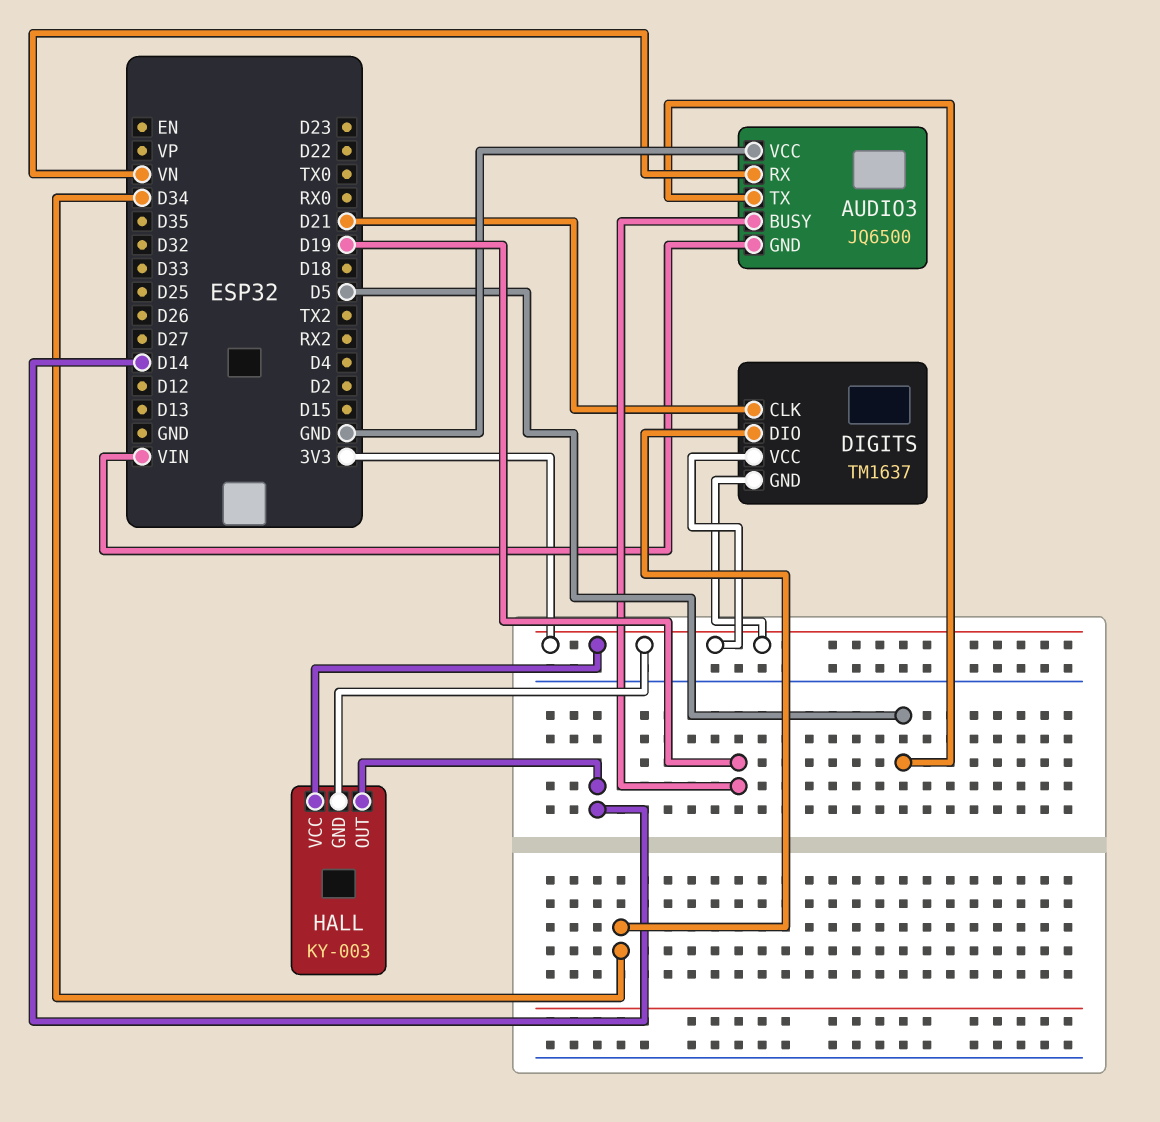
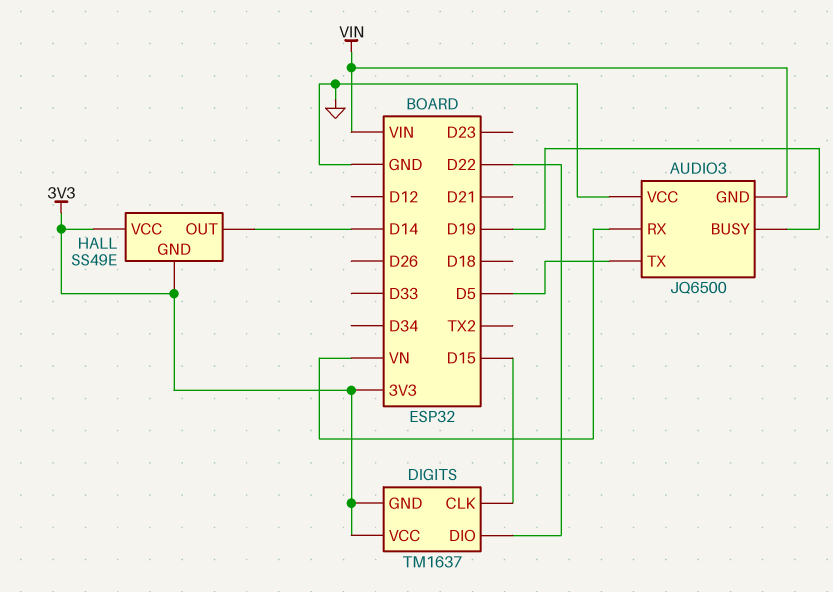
DIGITS pin CLK: D21 -> D15
DIGITS pin DIO: D34 -> D22
HALL: KY-003 -> SS49E

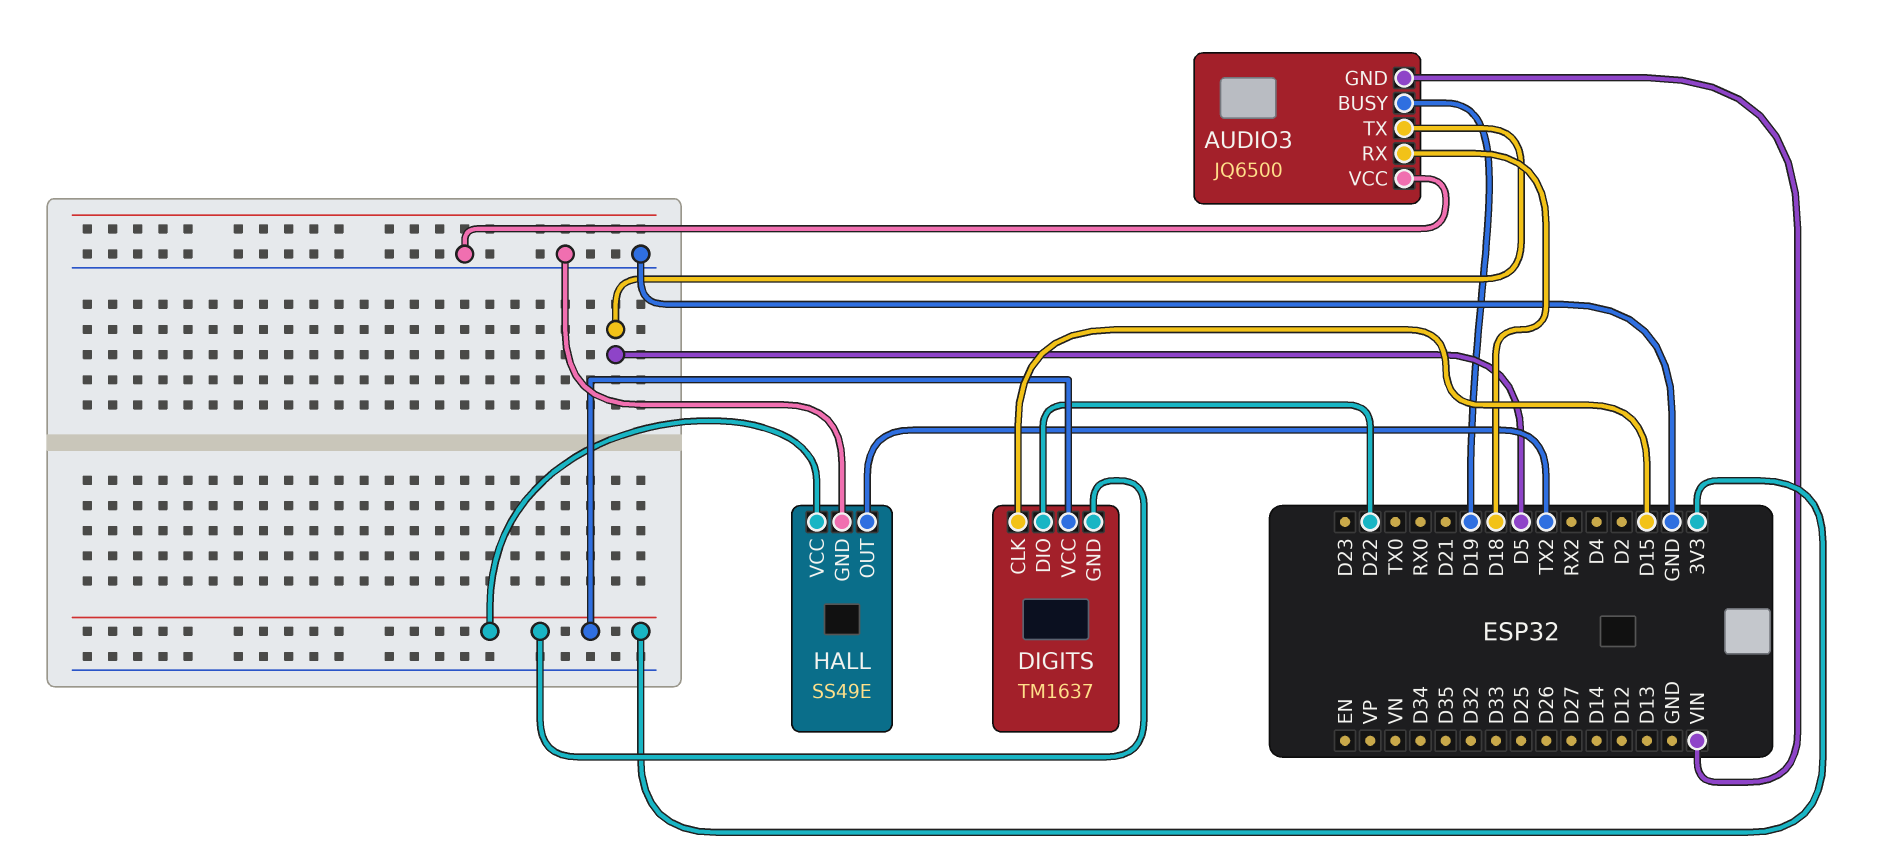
AUDIO3 pin RX: VN -> D18
HALL pin GND: 3V3 -> GND
HALL pin OUT: D14 -> TX2

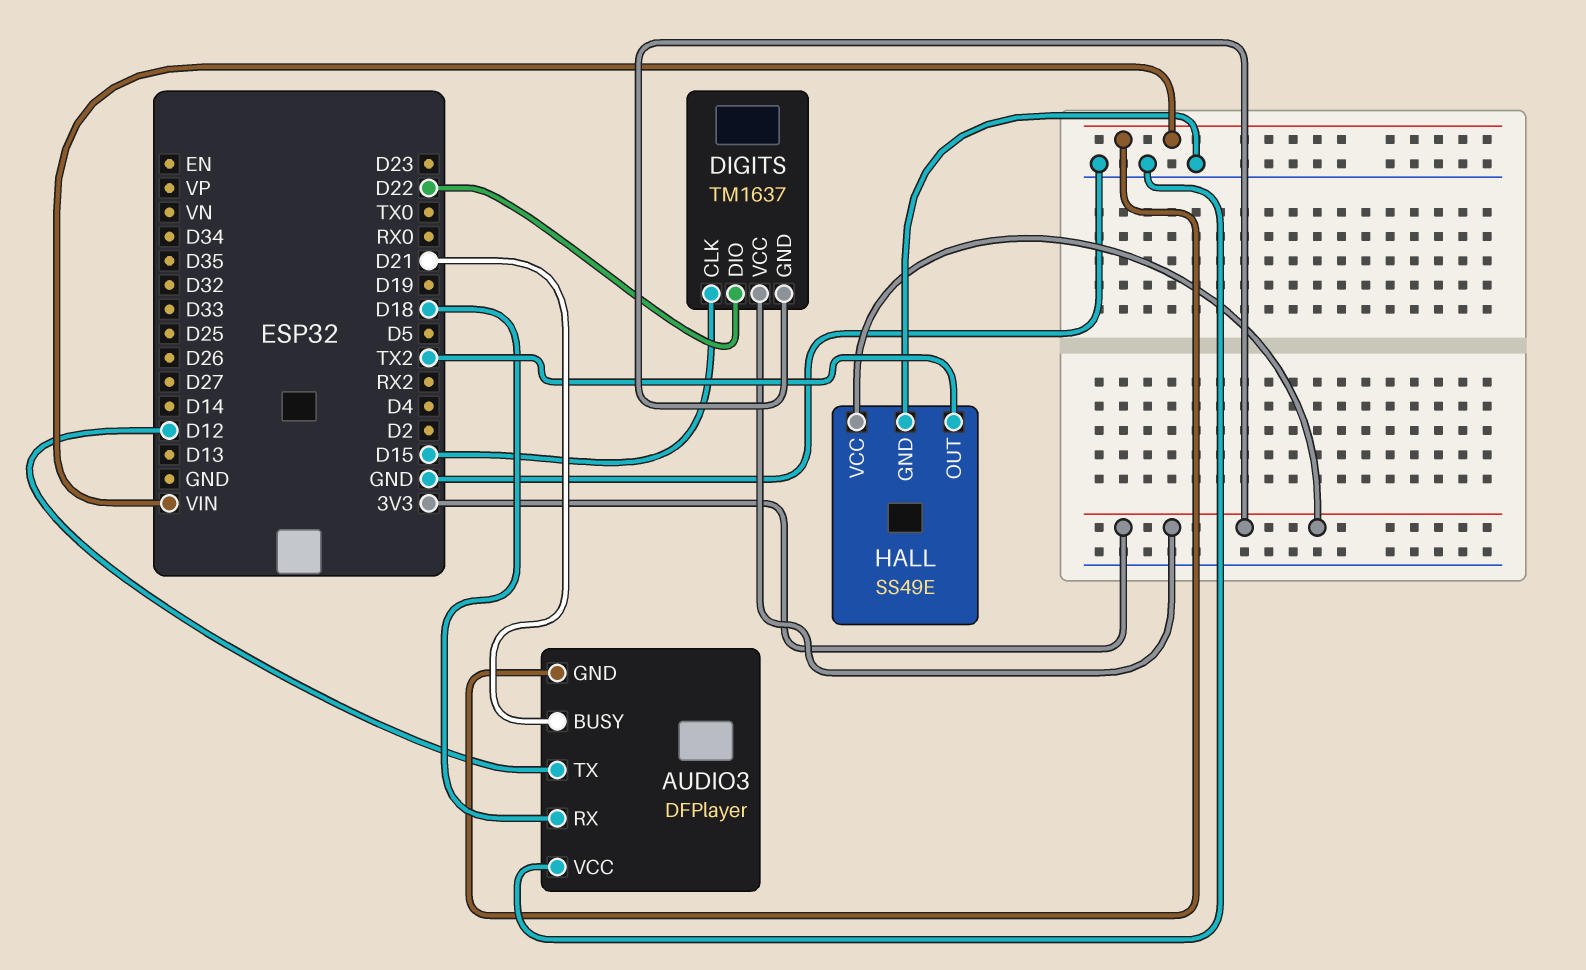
AUDIO3: JQ6500 -> DFPlayer
AUDIO3 pin BUSY: D19 -> D21
AUDIO3 pin TX: D5 -> D12

